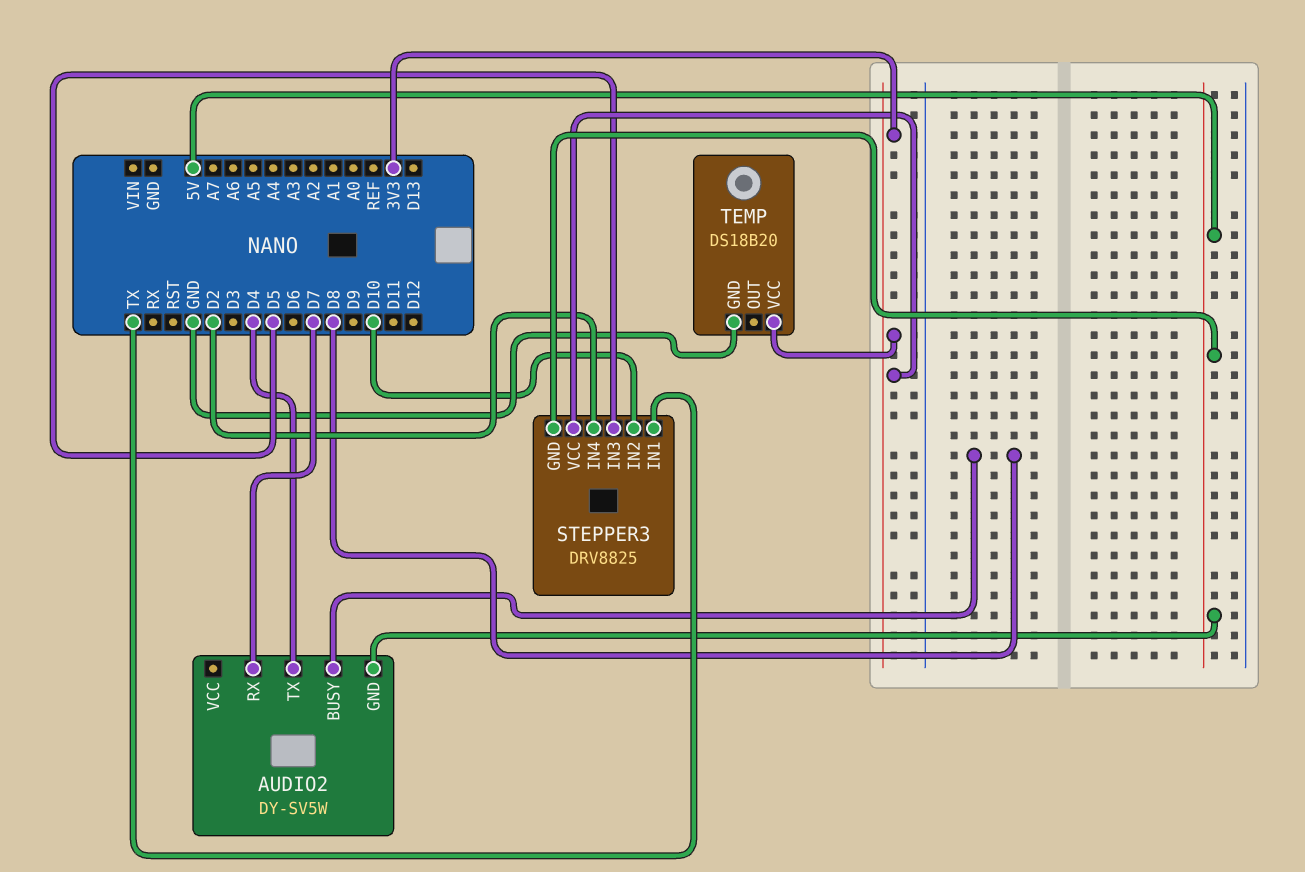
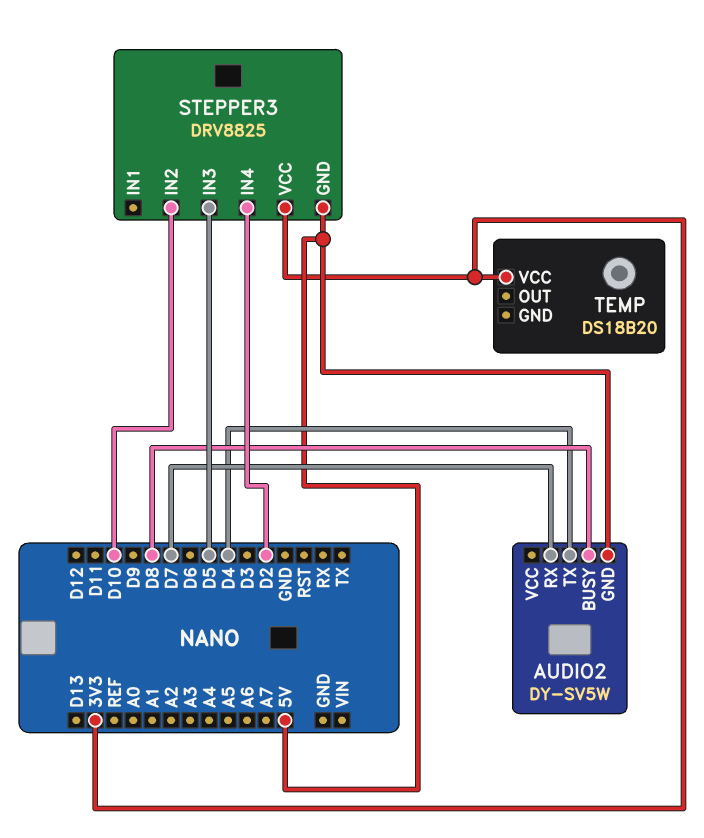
STEPPER3 pin IN1: TX -> none
TEMP pin GND: GND -> none

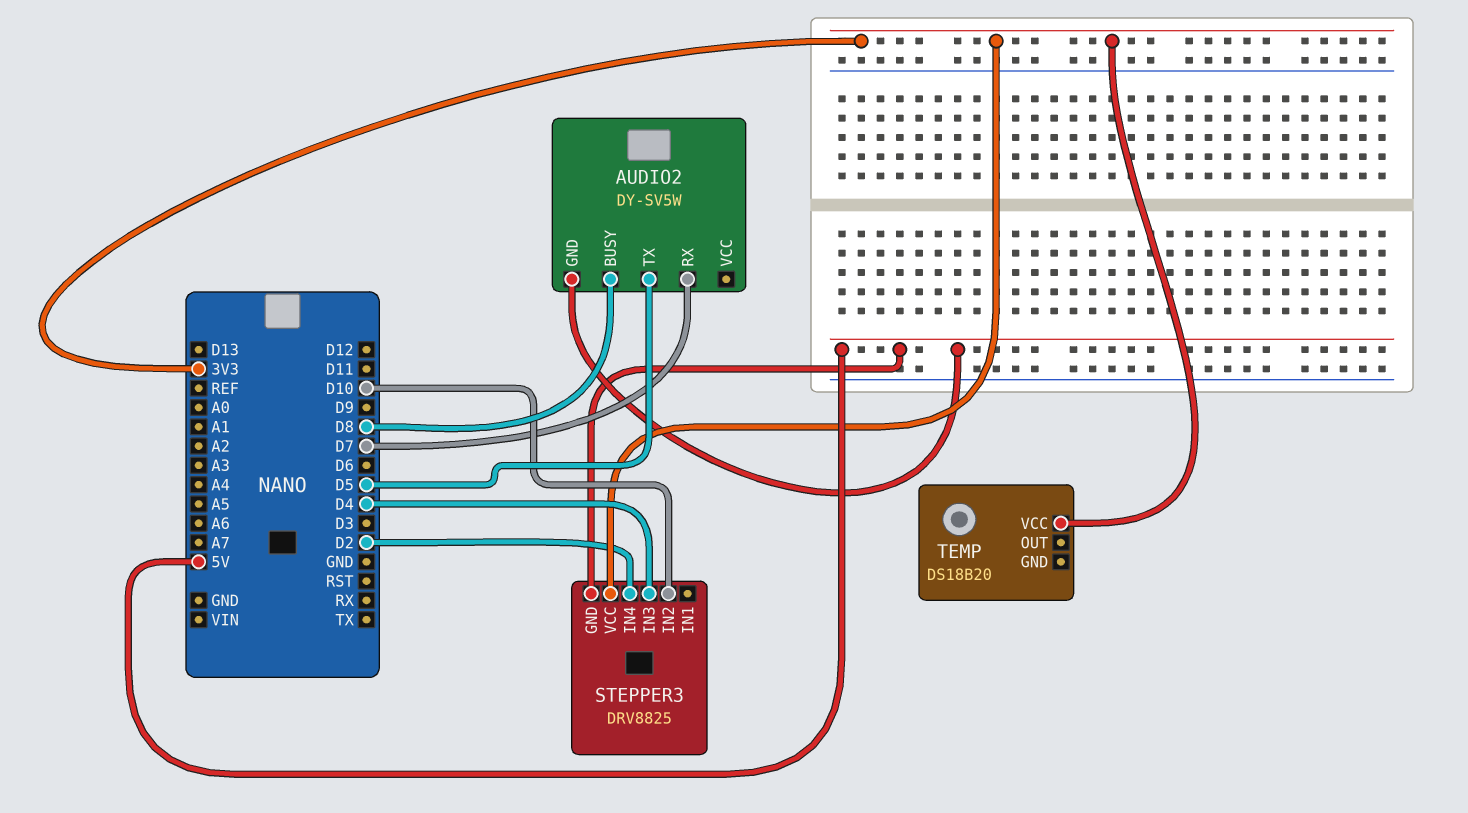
AUDIO2 pin TX: D4 -> D5
STEPPER3 pin IN3: D5 -> D4

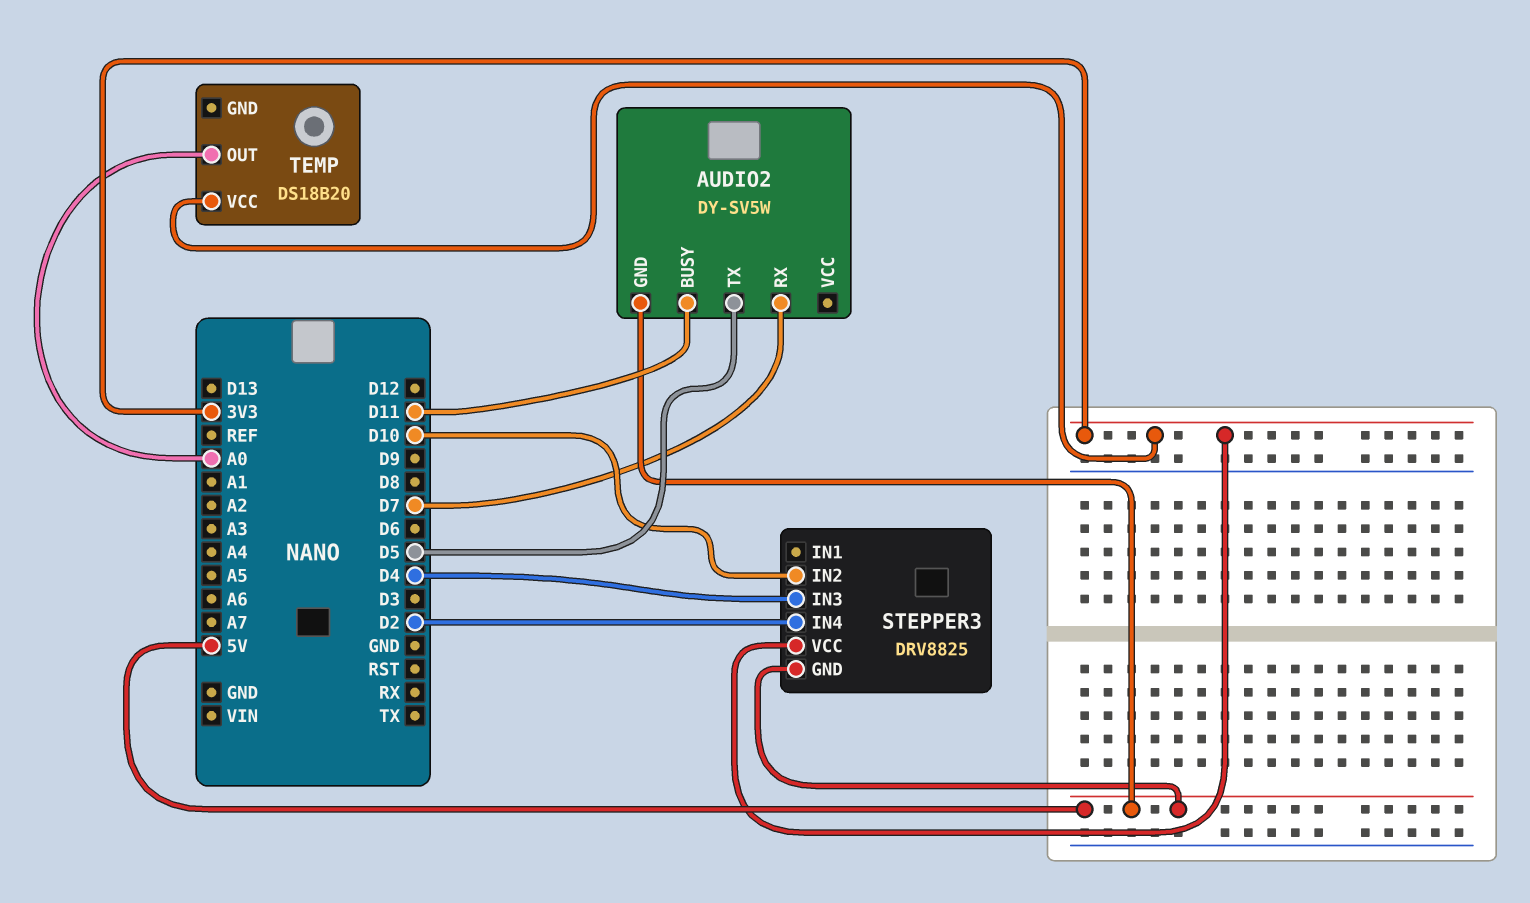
AUDIO2 pin BUSY: D8 -> D11
TEMP pin OUT: none -> A0

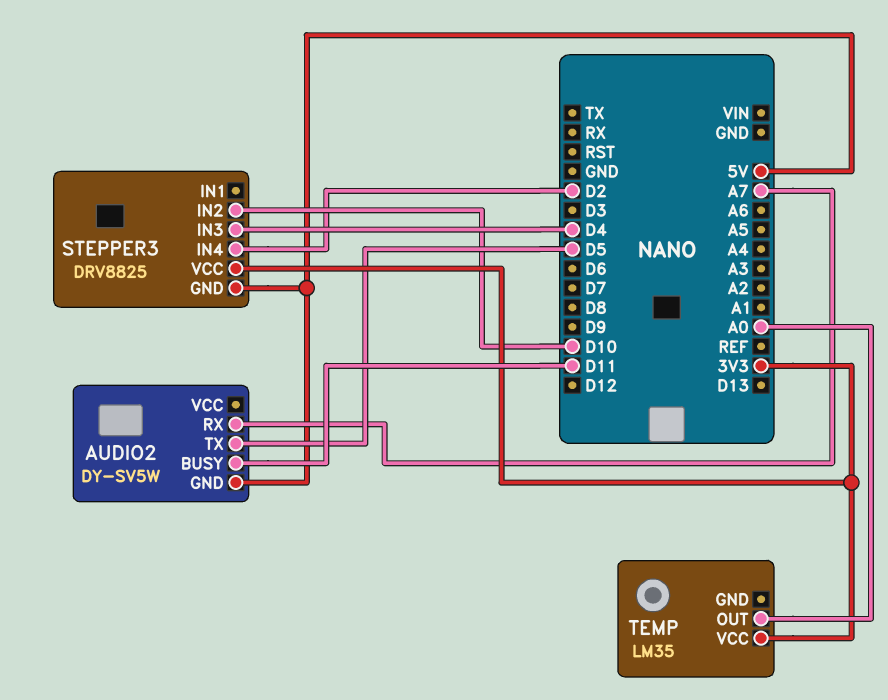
AUDIO2 pin RX: D7 -> A7
TEMP: DS18B20 -> LM35

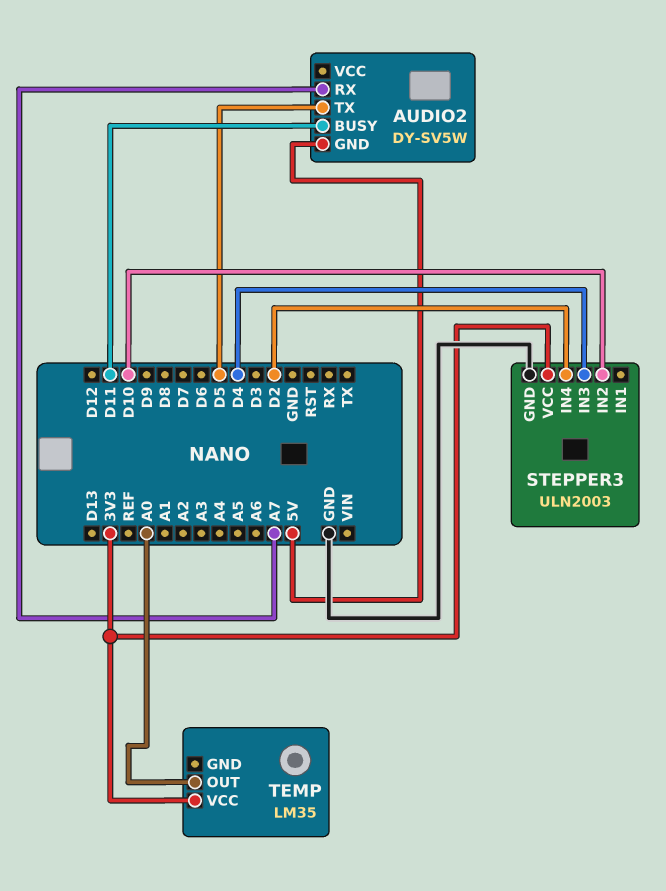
STEPPER3: DRV8825 -> ULN2003
STEPPER3 pin GND: 5V -> GND

